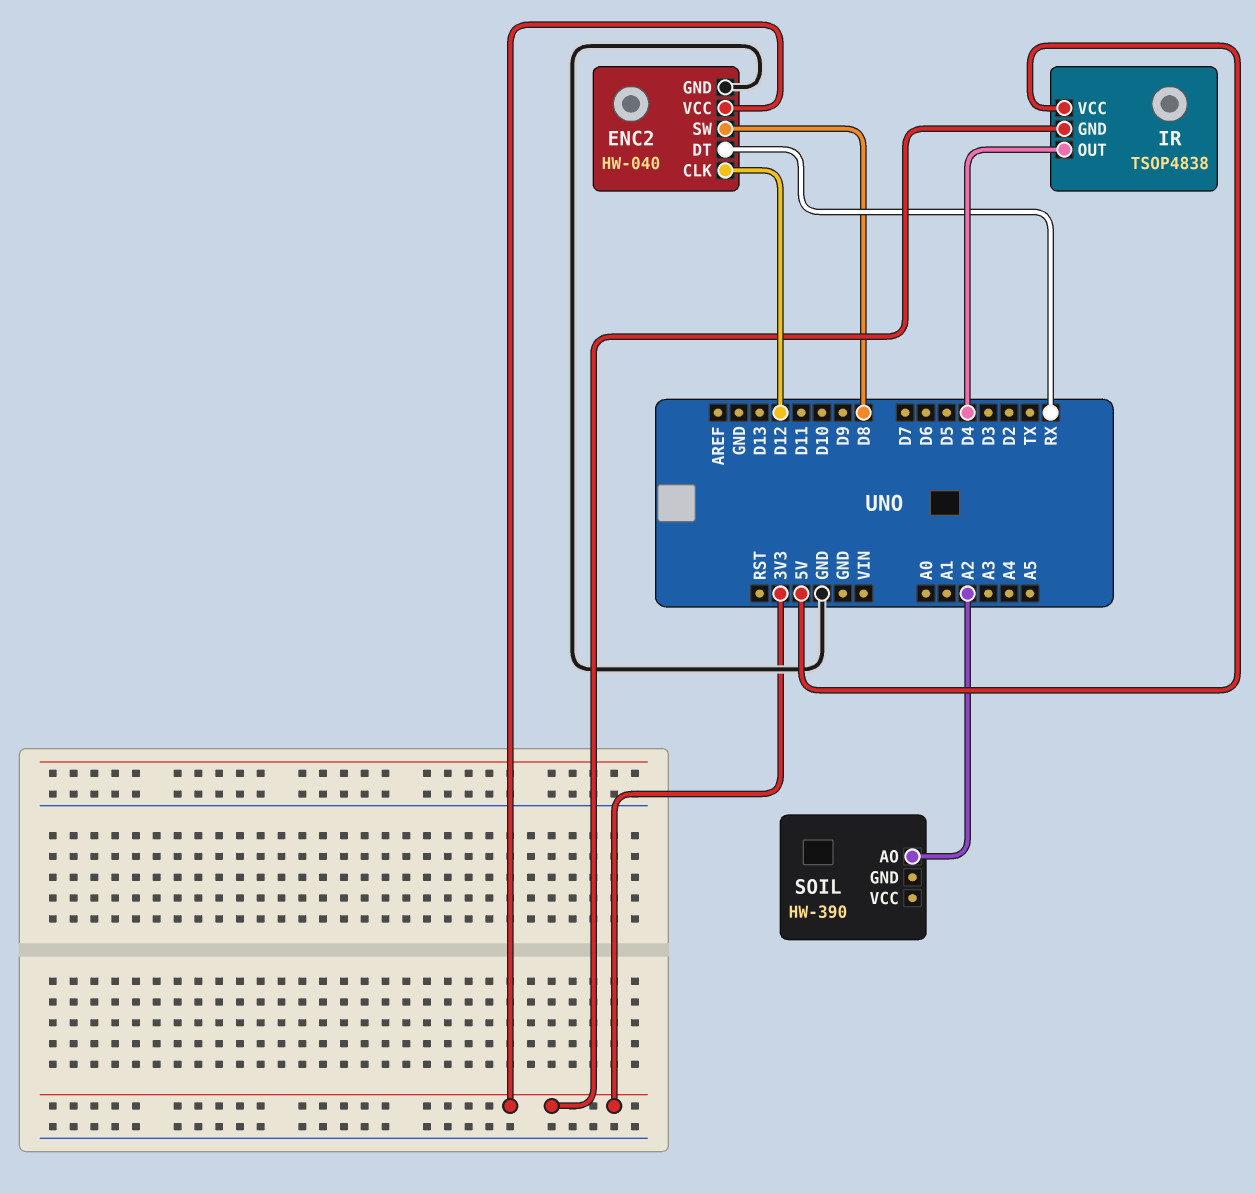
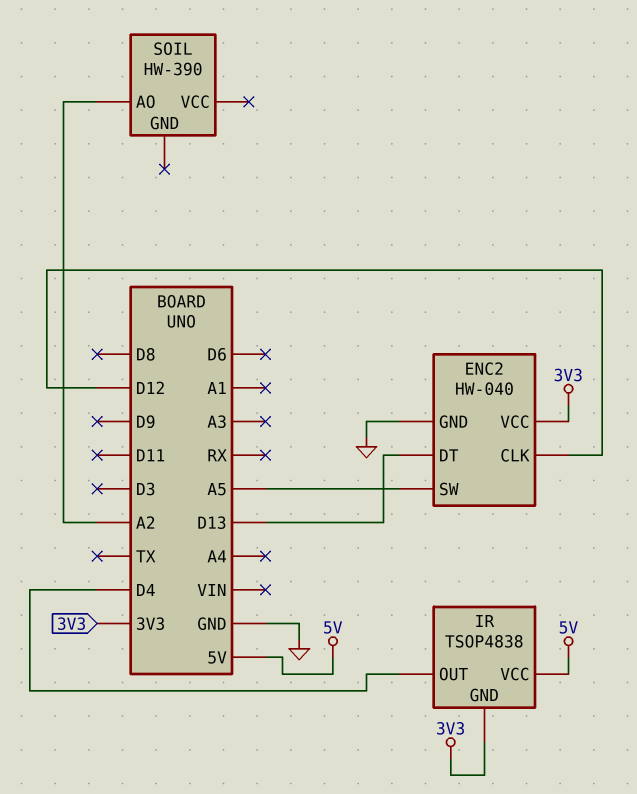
ENC2 pin DT: RX -> D13
ENC2 pin SW: D8 -> A5

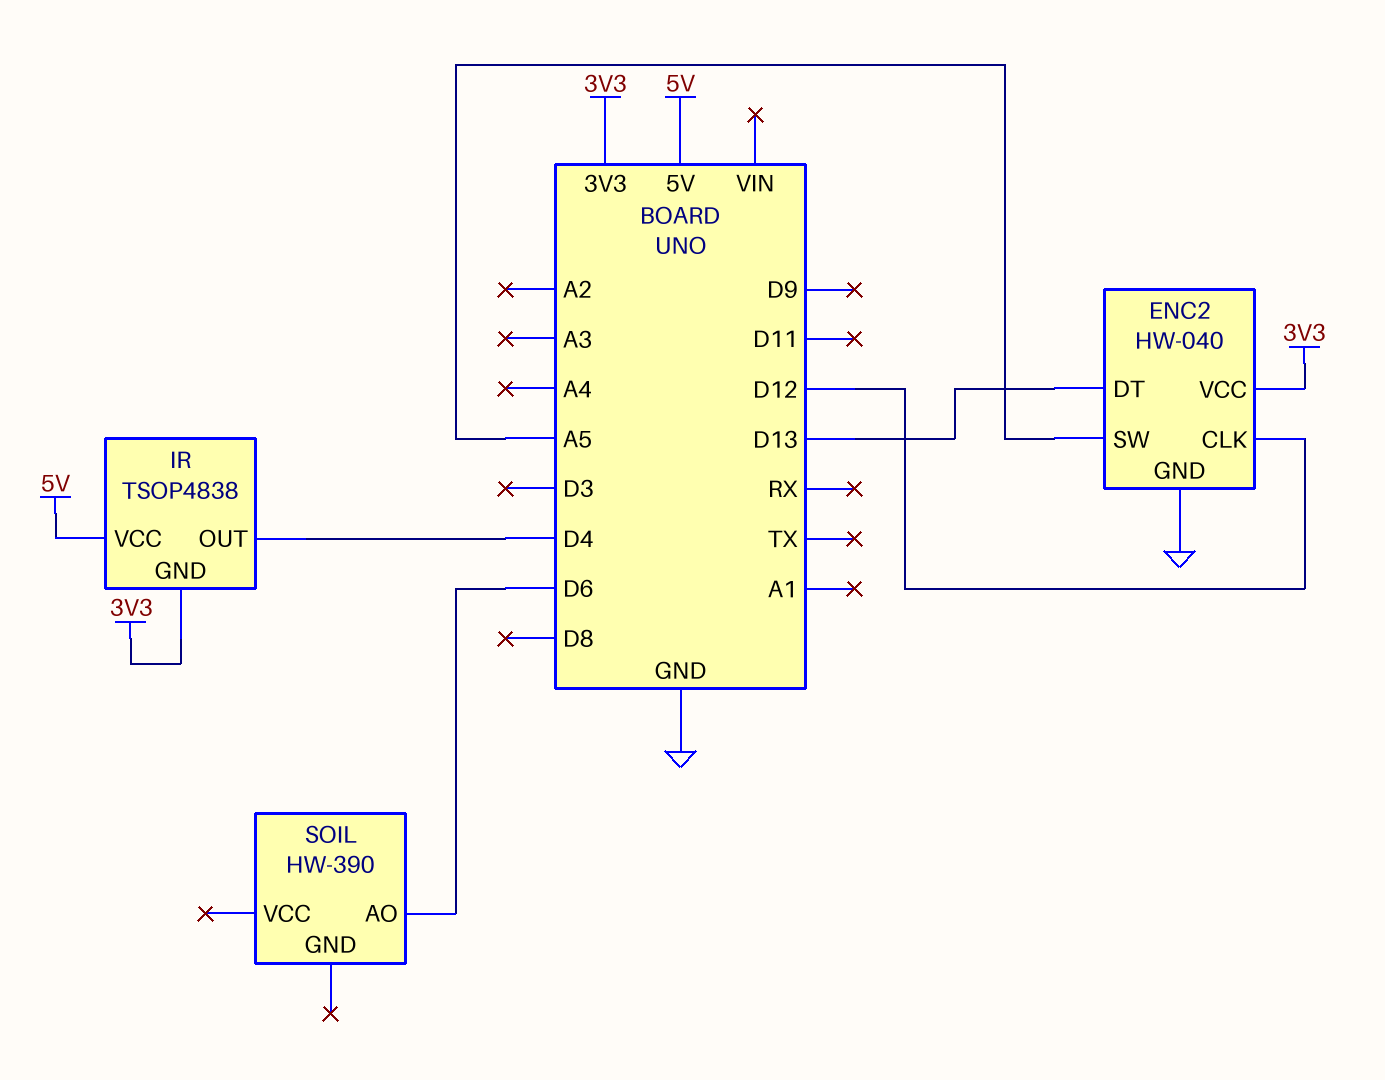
SOIL pin AO: A2 -> D6

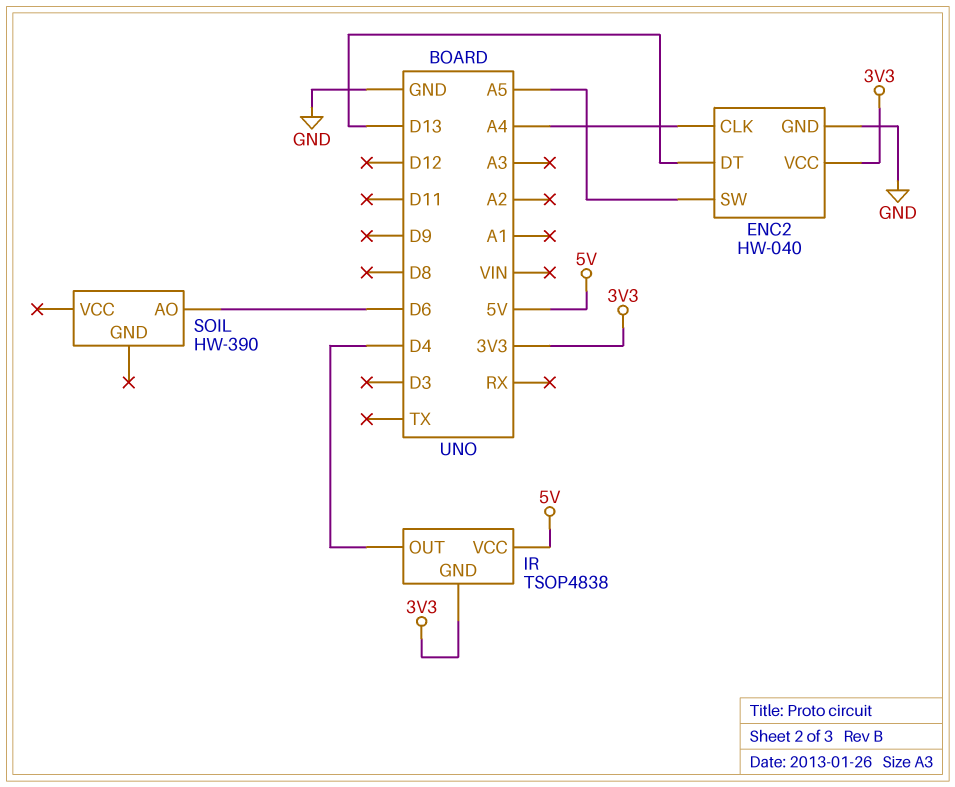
ENC2 pin CLK: D12 -> A4

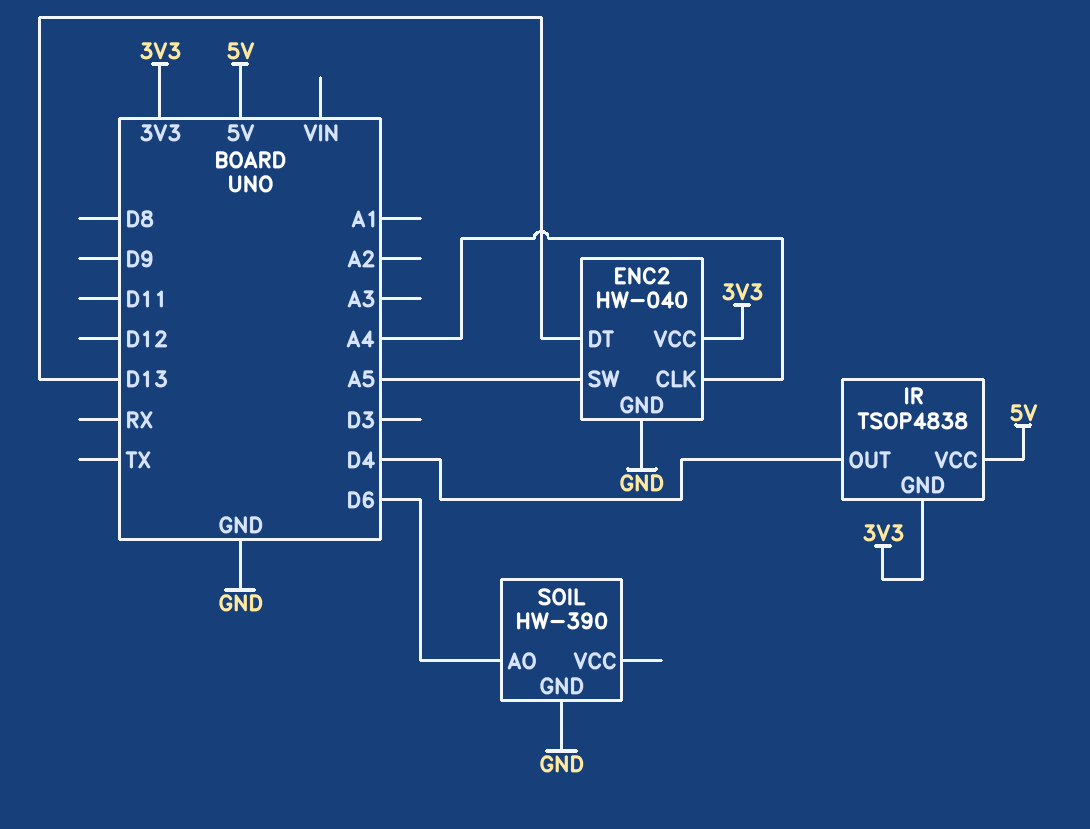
SOIL pin GND: none -> GND

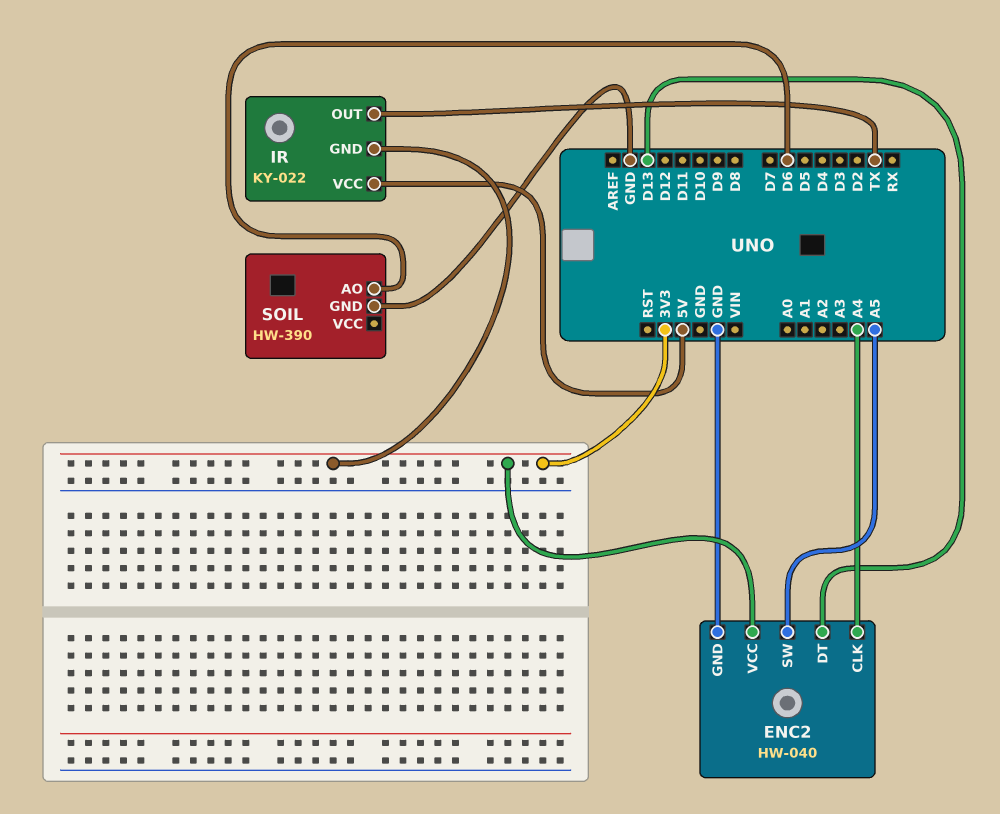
IR: TSOP4838 -> KY-022
IR pin OUT: D4 -> TX

